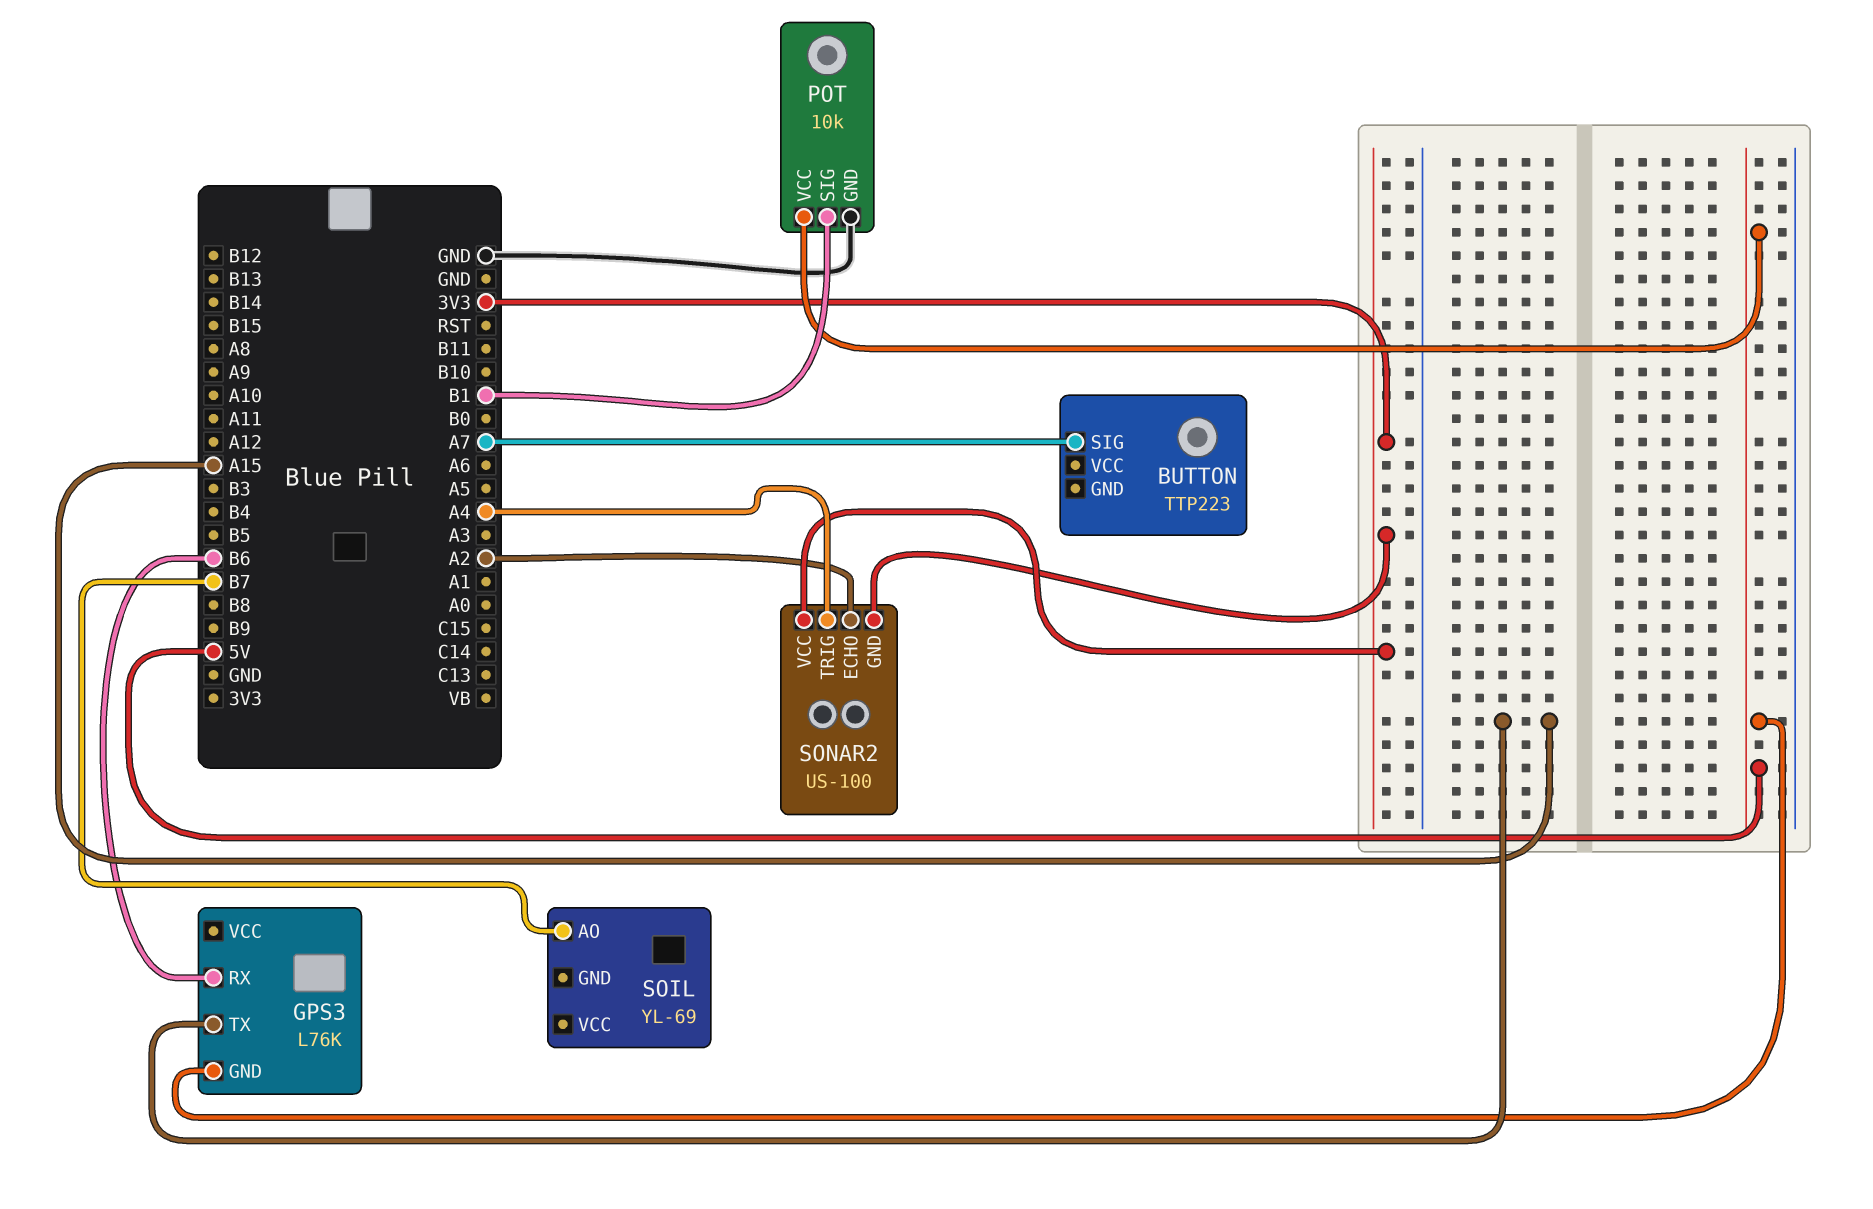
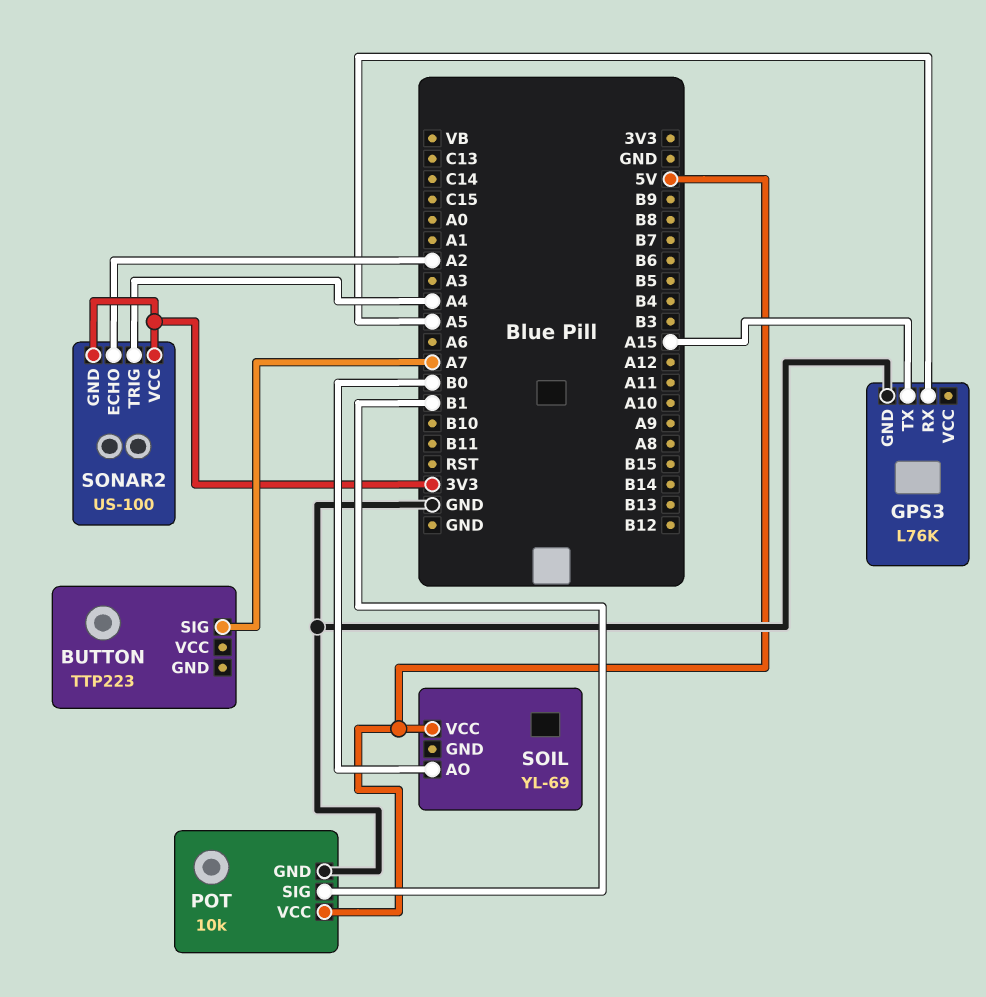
GPS3 pin GND: 5V -> GND
GPS3 pin RX: B6 -> A5
SOIL pin AO: B7 -> B0
SOIL pin VCC: none -> 5V

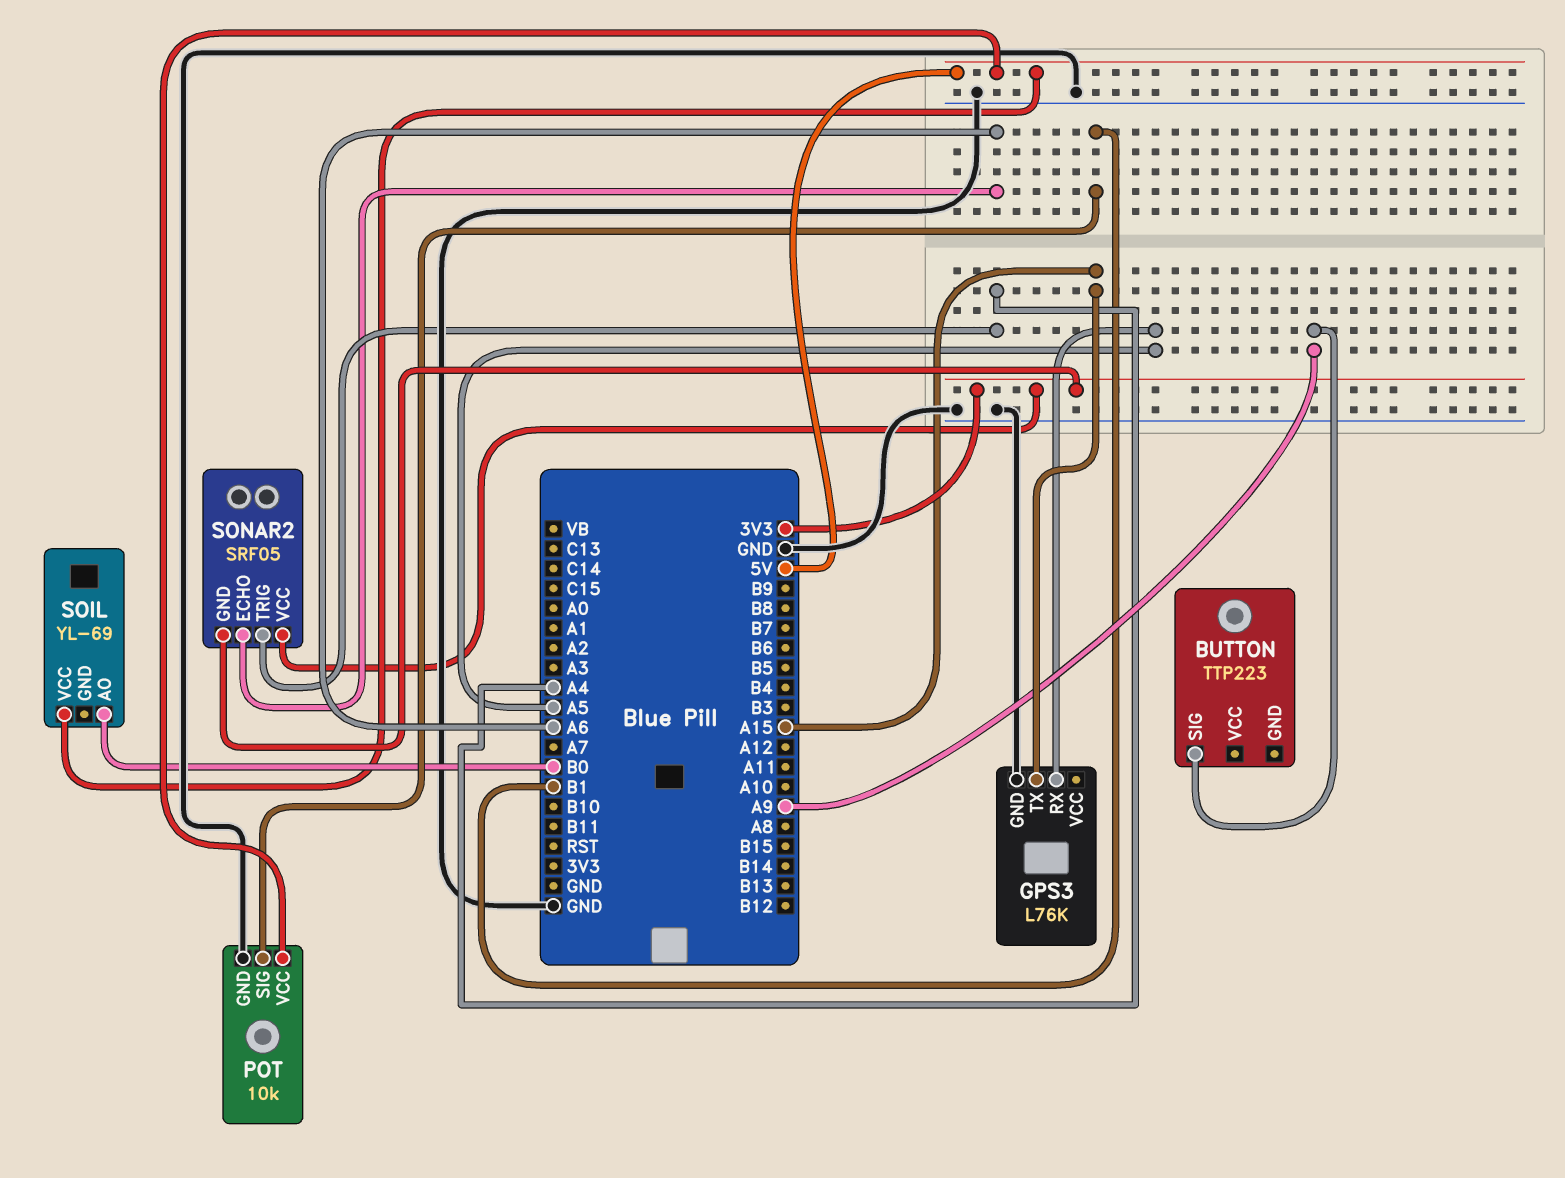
BUTTON pin SIG: A7 -> A9
SONAR2: US-100 -> SRF05
SONAR2 pin ECHO: A2 -> A6

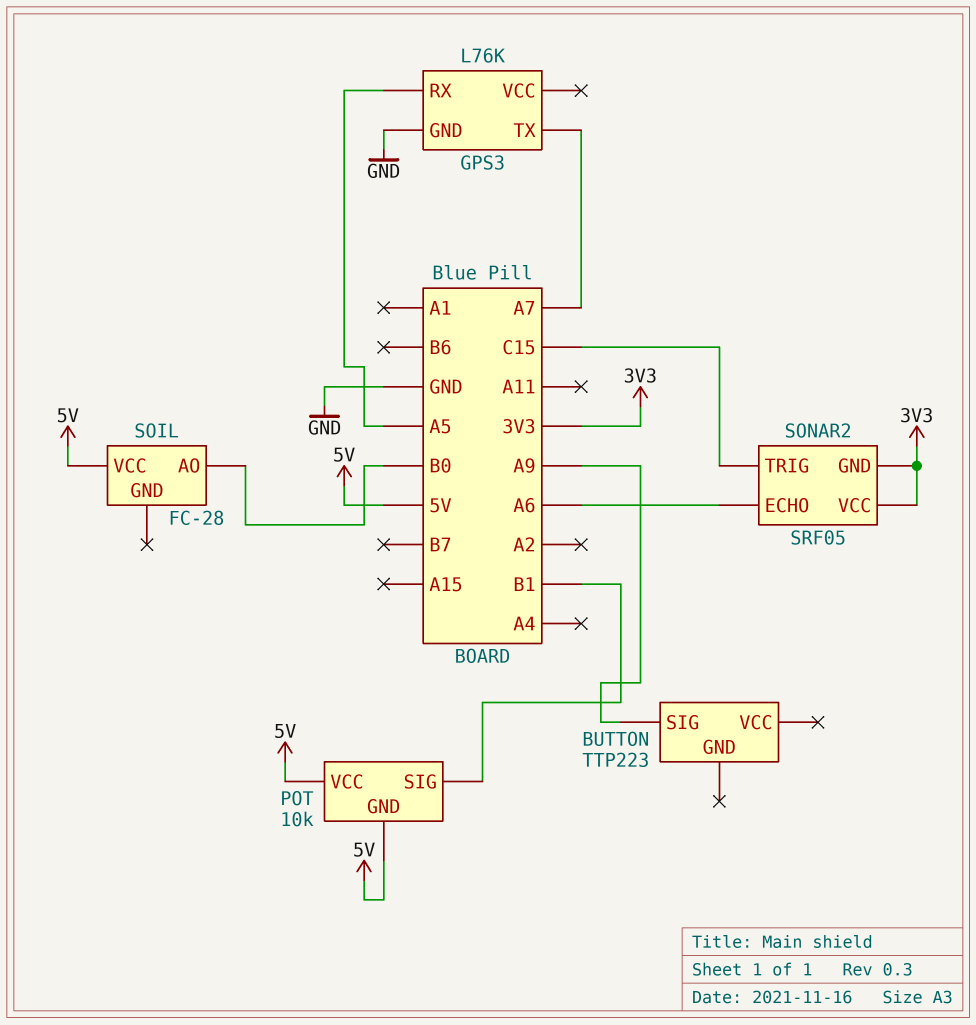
GPS3 pin TX: A15 -> A7
POT pin GND: GND -> 5V
SOIL: YL-69 -> FC-28
SONAR2 pin TRIG: A4 -> C15

